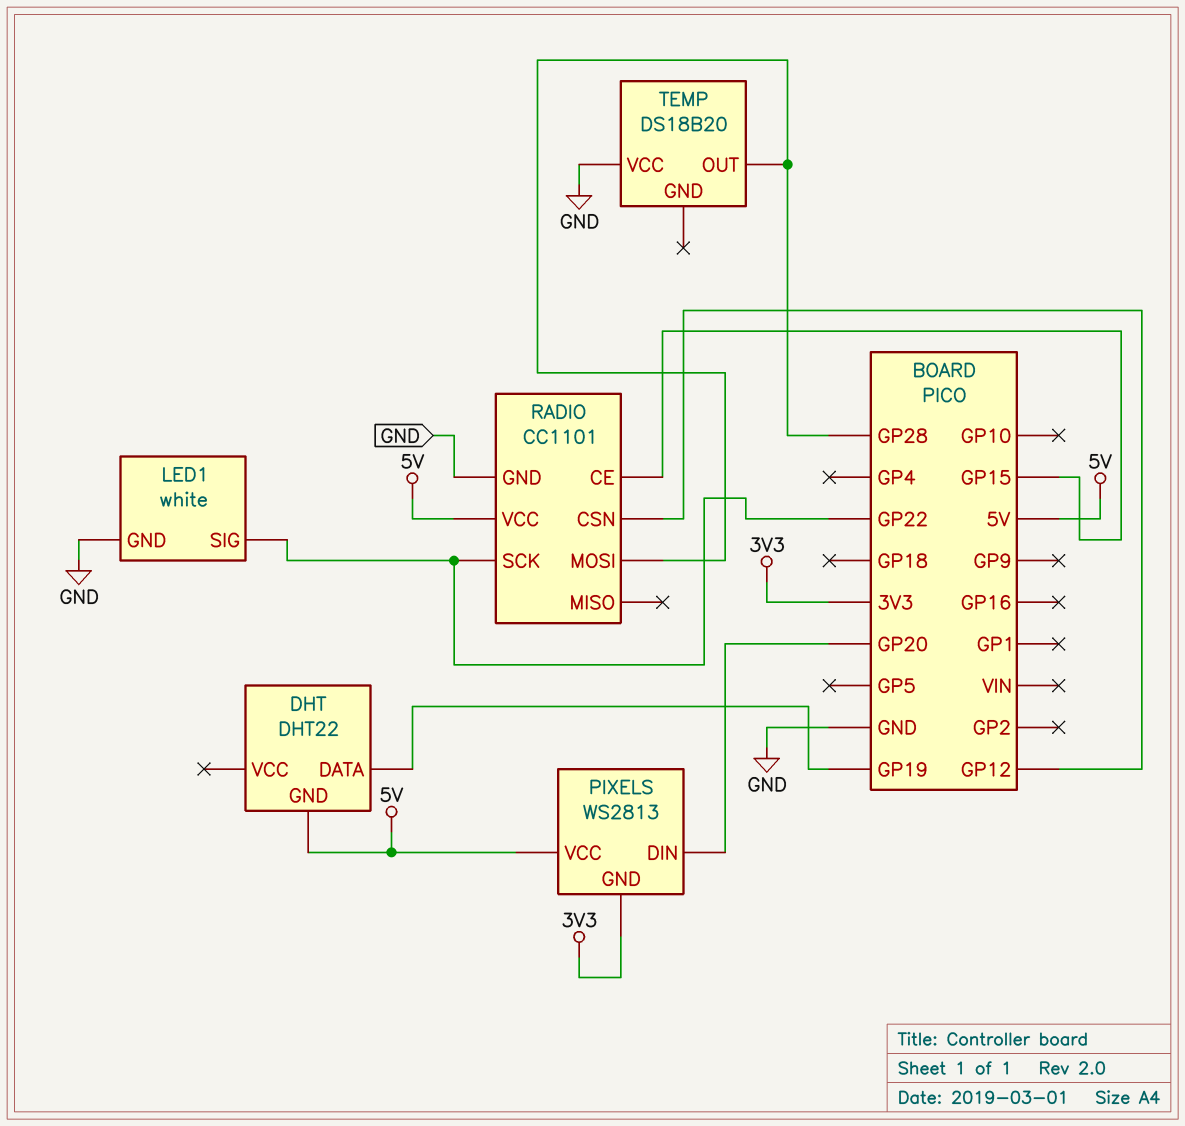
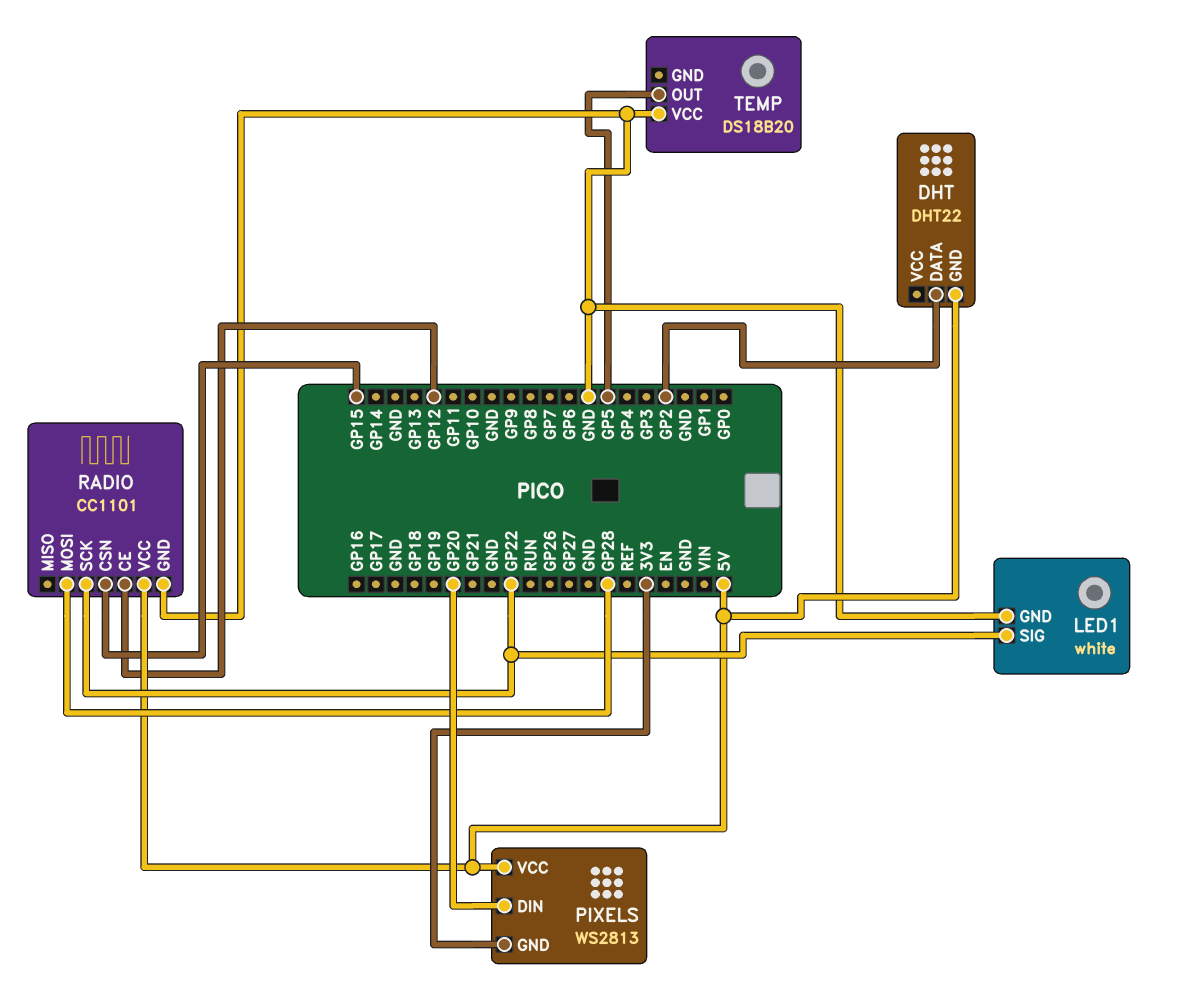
DHT pin DATA: GP19 -> GP2
RADIO pin CE: GP15 -> GP12
RADIO pin CSN: GP12 -> GP15
TEMP pin OUT: GP28 -> GP5

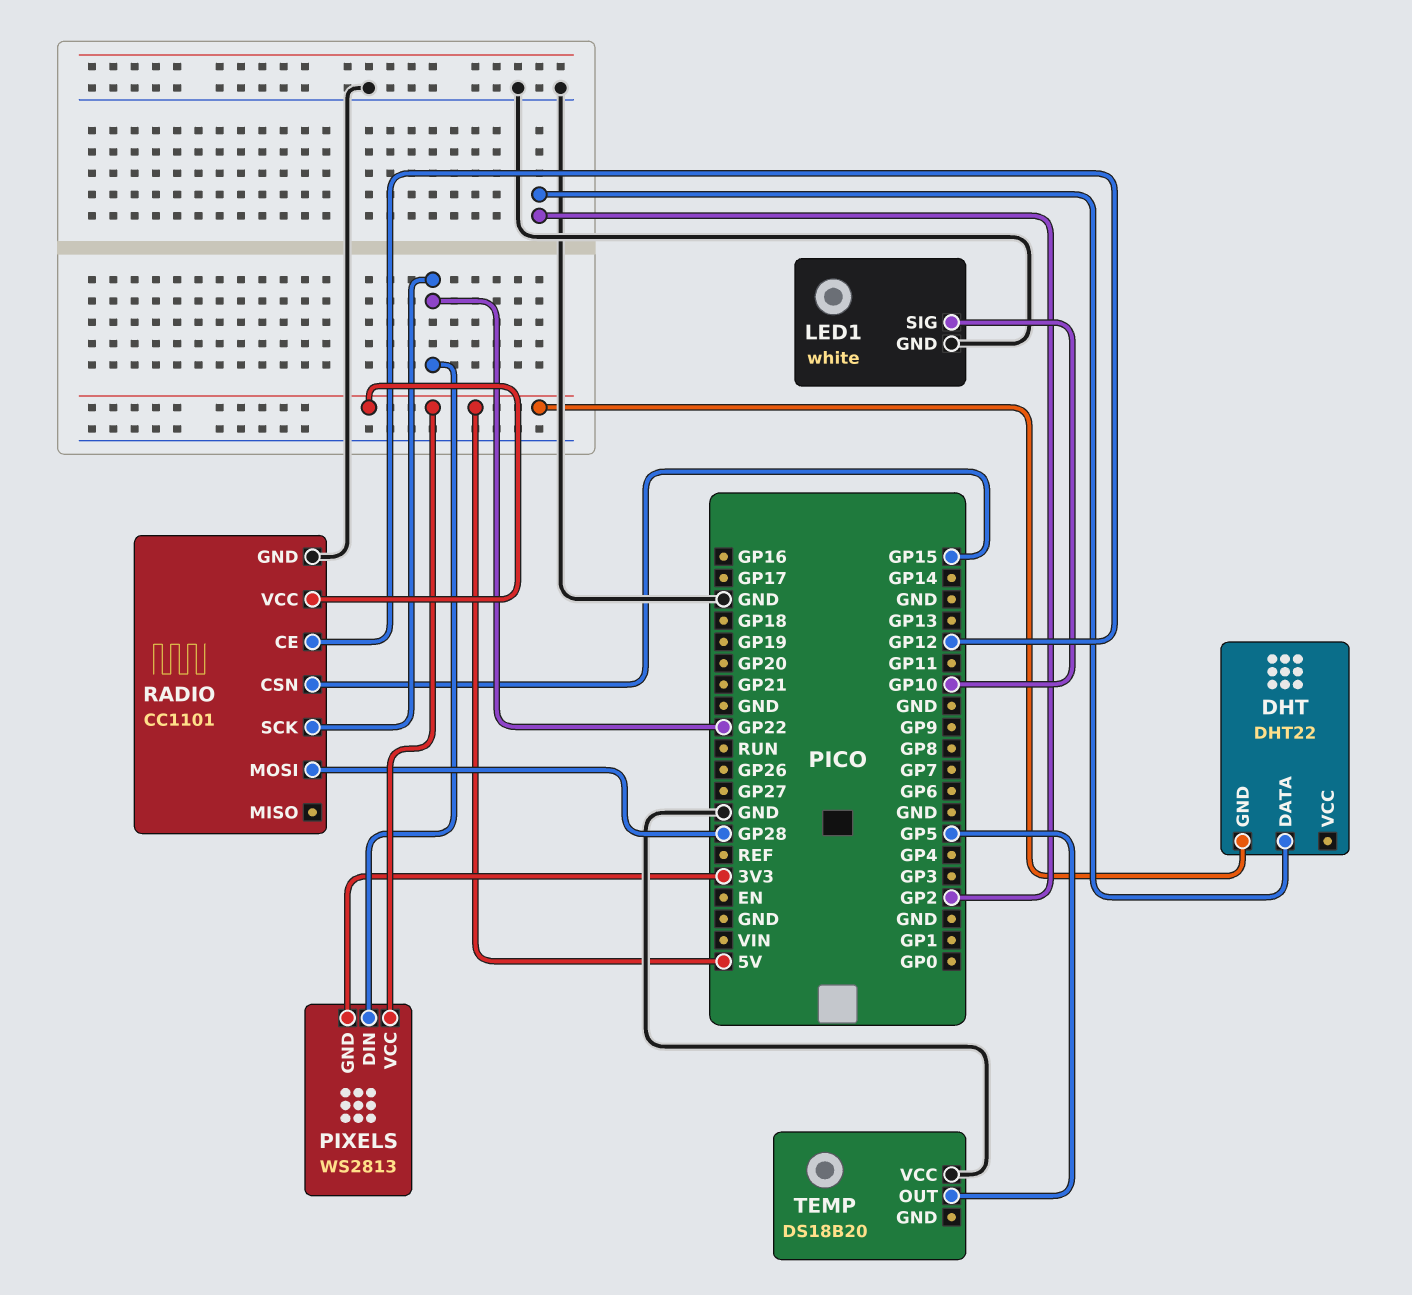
LED1 pin SIG: GP22 -> GP10
PIXELS pin DIN: GP20 -> GP22

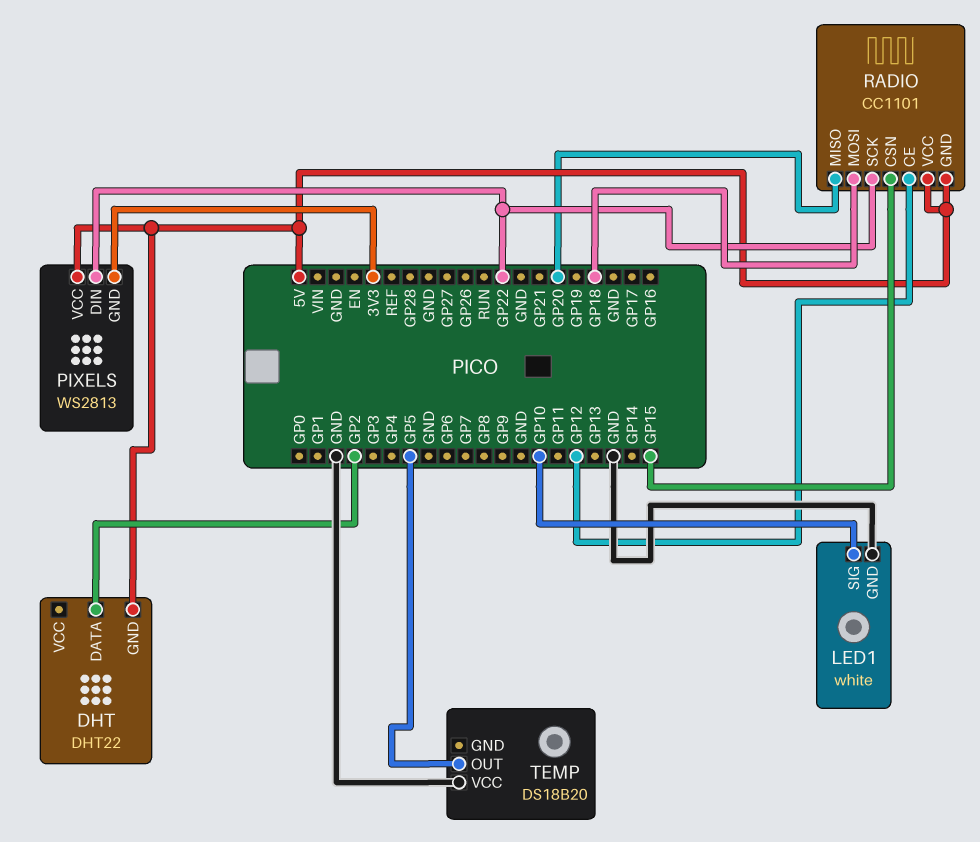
RADIO pin GND: GND -> 5V
RADIO pin MISO: none -> GP20
RADIO pin MOSI: GP28 -> GP18

